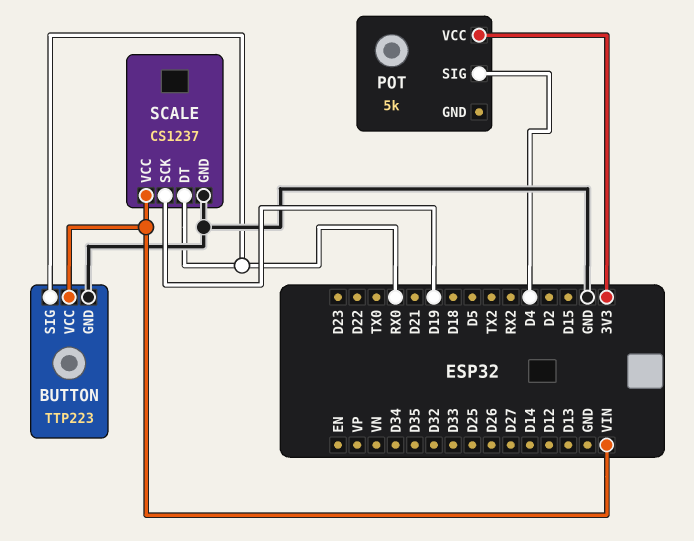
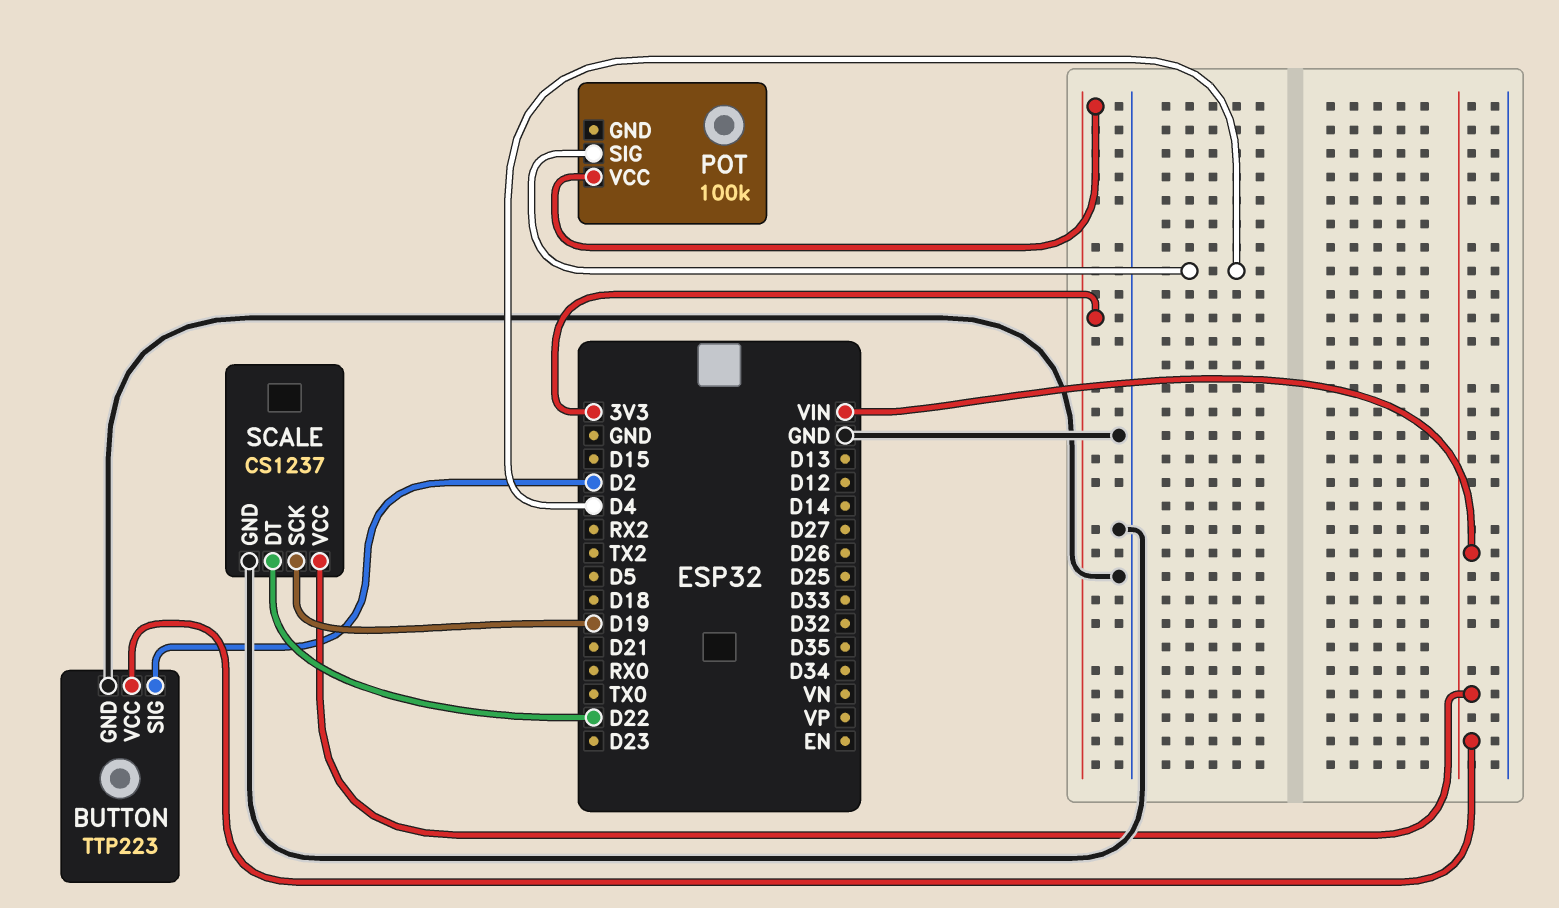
BUTTON pin SIG: RX0 -> D2
POT: 5k -> 100k
SCALE pin DT: RX0 -> D22

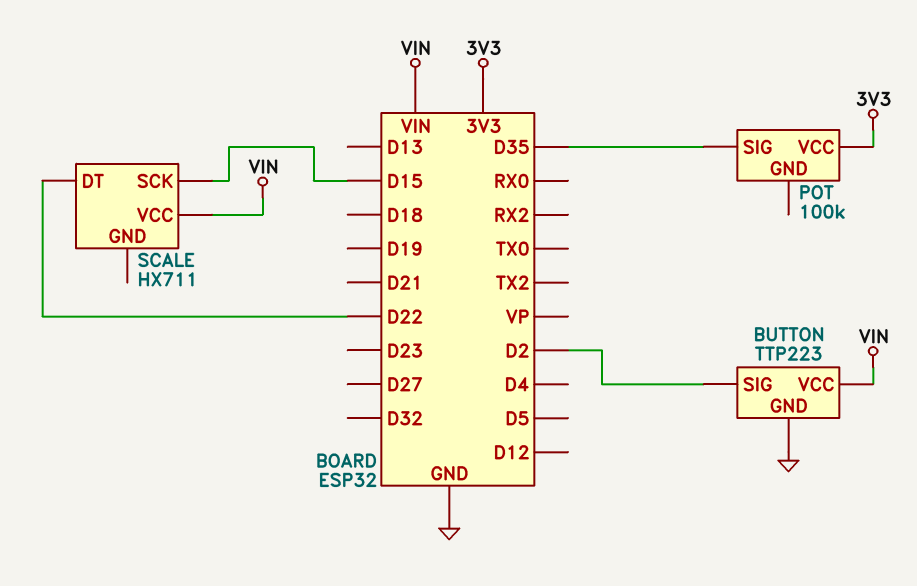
POT pin SIG: D4 -> D35
SCALE: CS1237 -> HX711
SCALE pin GND: GND -> none
SCALE pin SCK: D19 -> D15

